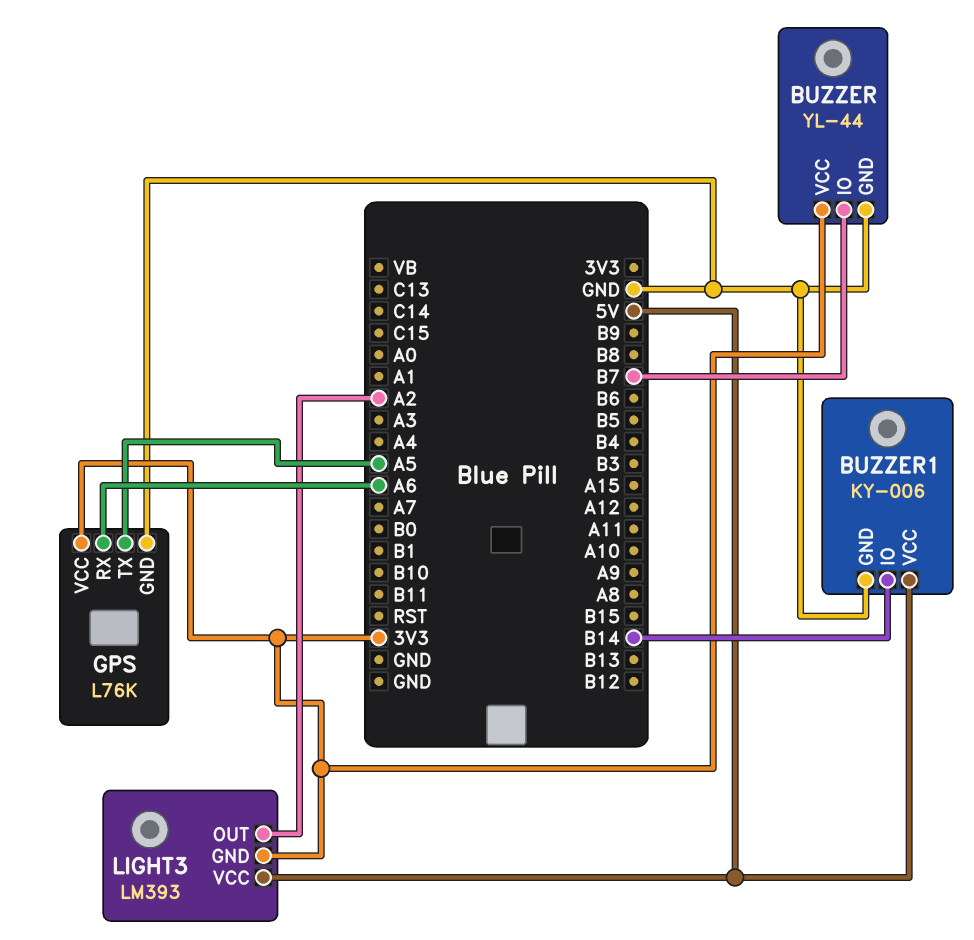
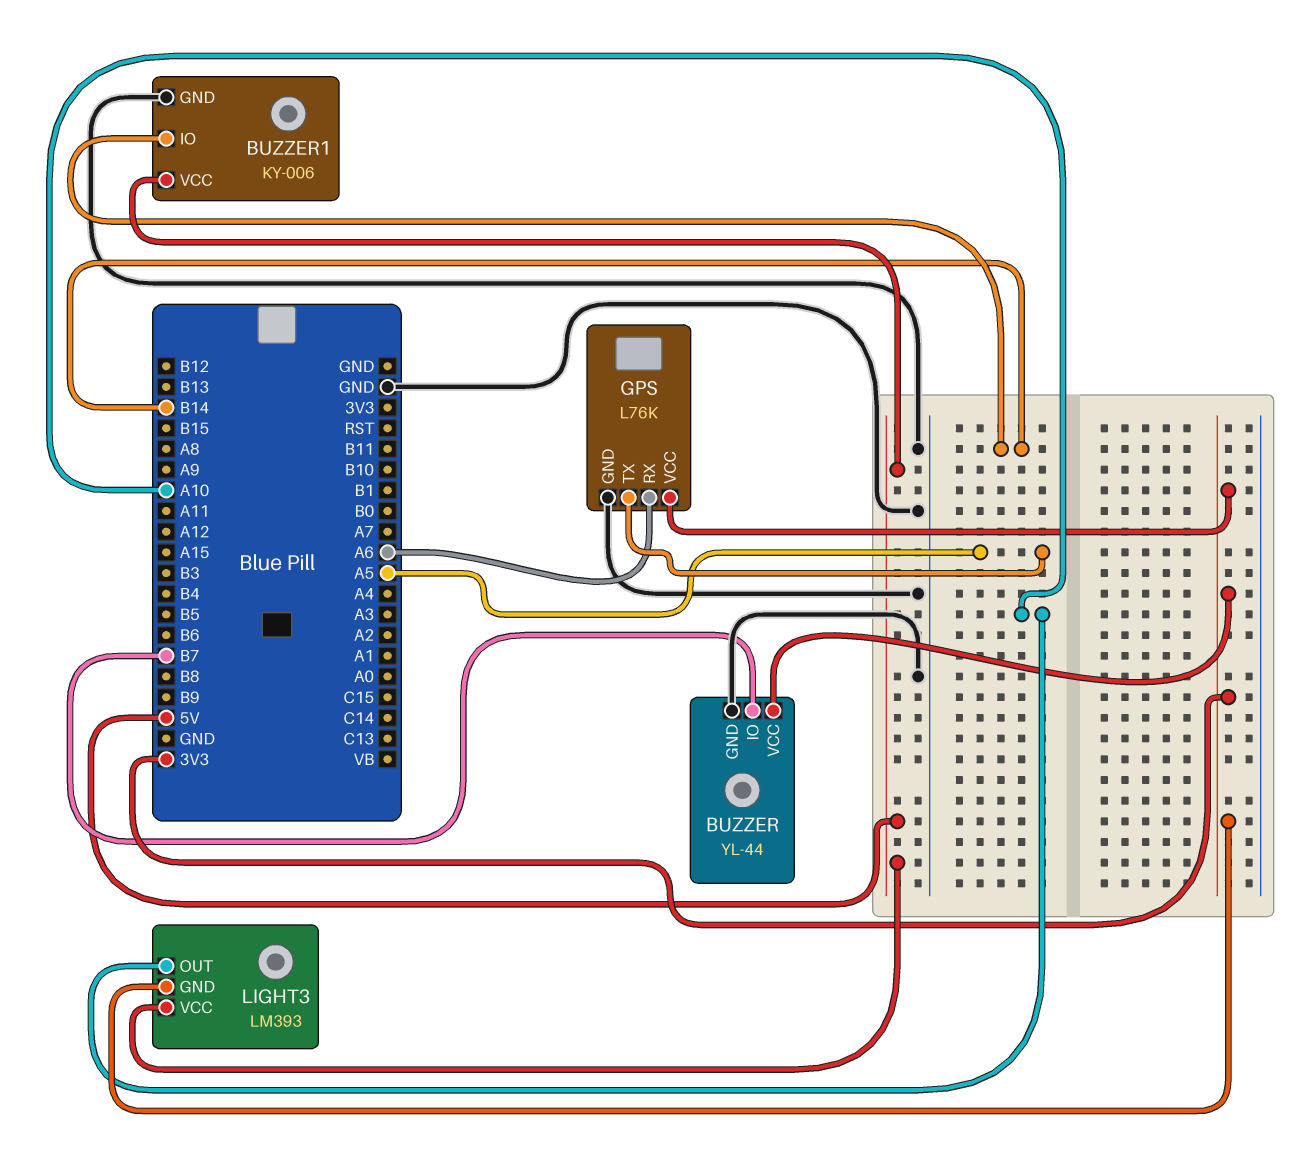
LIGHT3 pin OUT: A2 -> A10

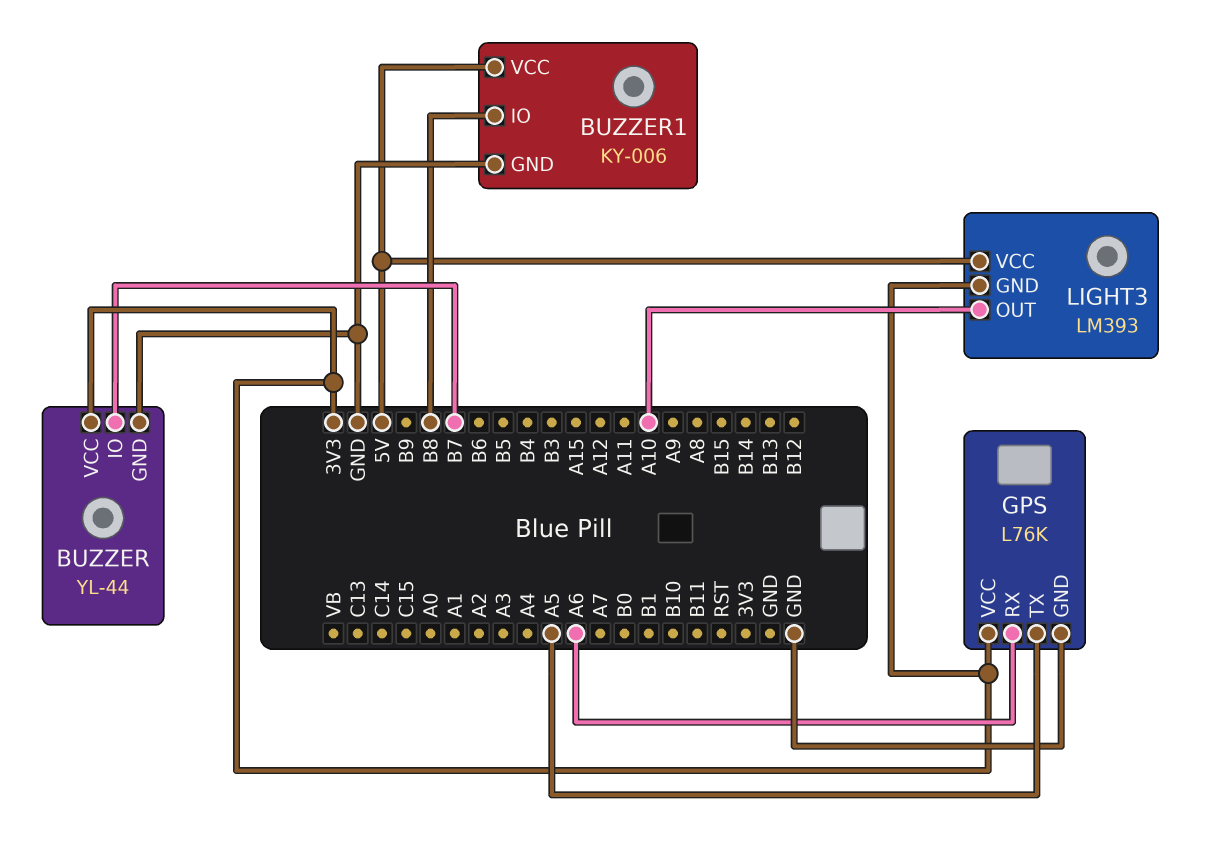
BUZZER1 pin IO: B14 -> B8

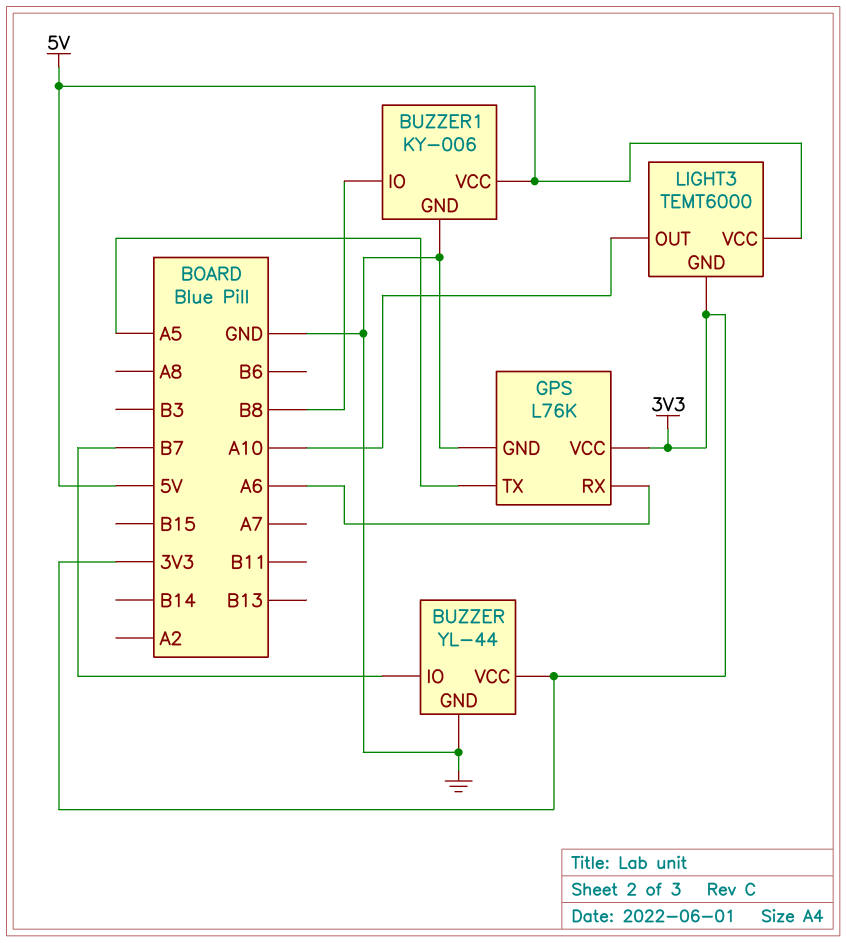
LIGHT3: LM393 -> TEMT6000

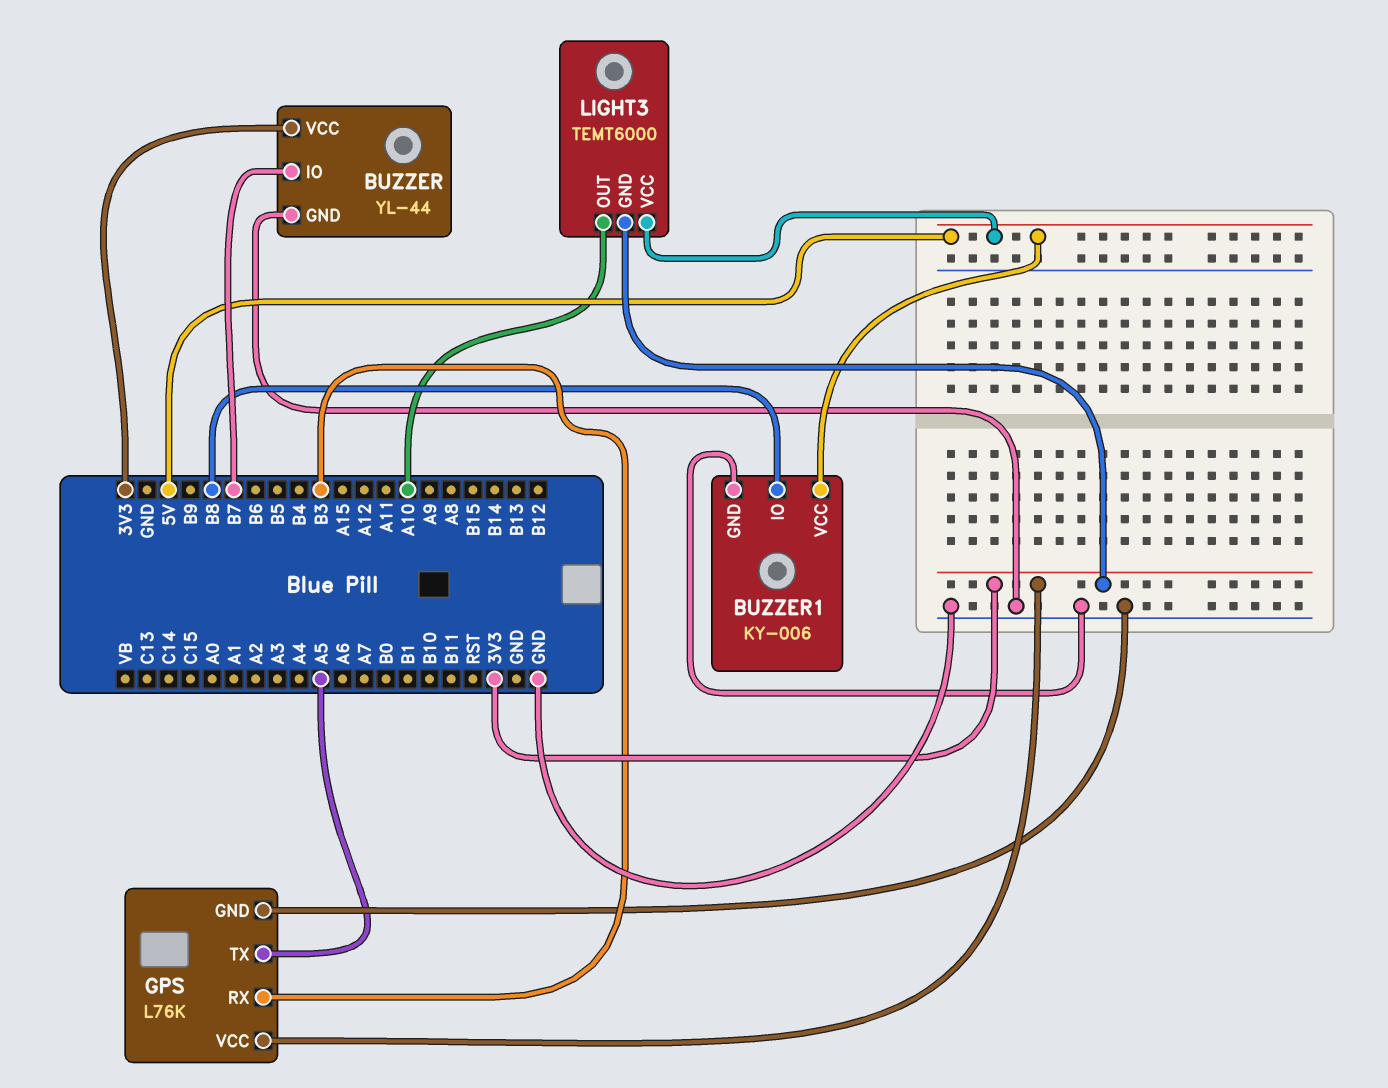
GPS pin RX: A6 -> B3

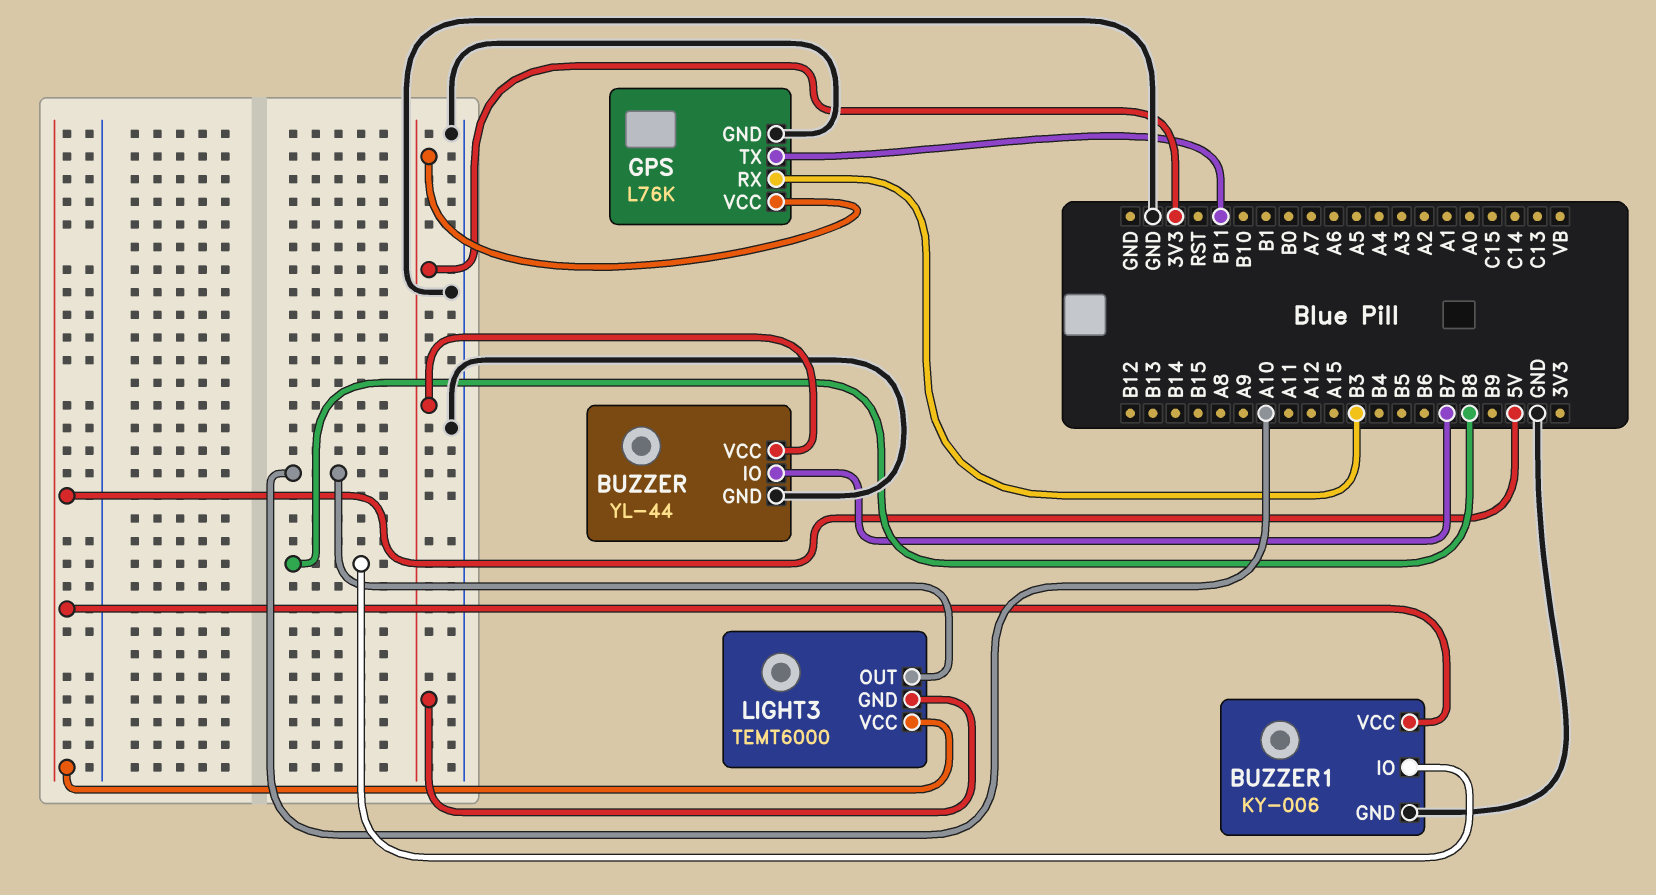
GPS pin TX: A5 -> B11

